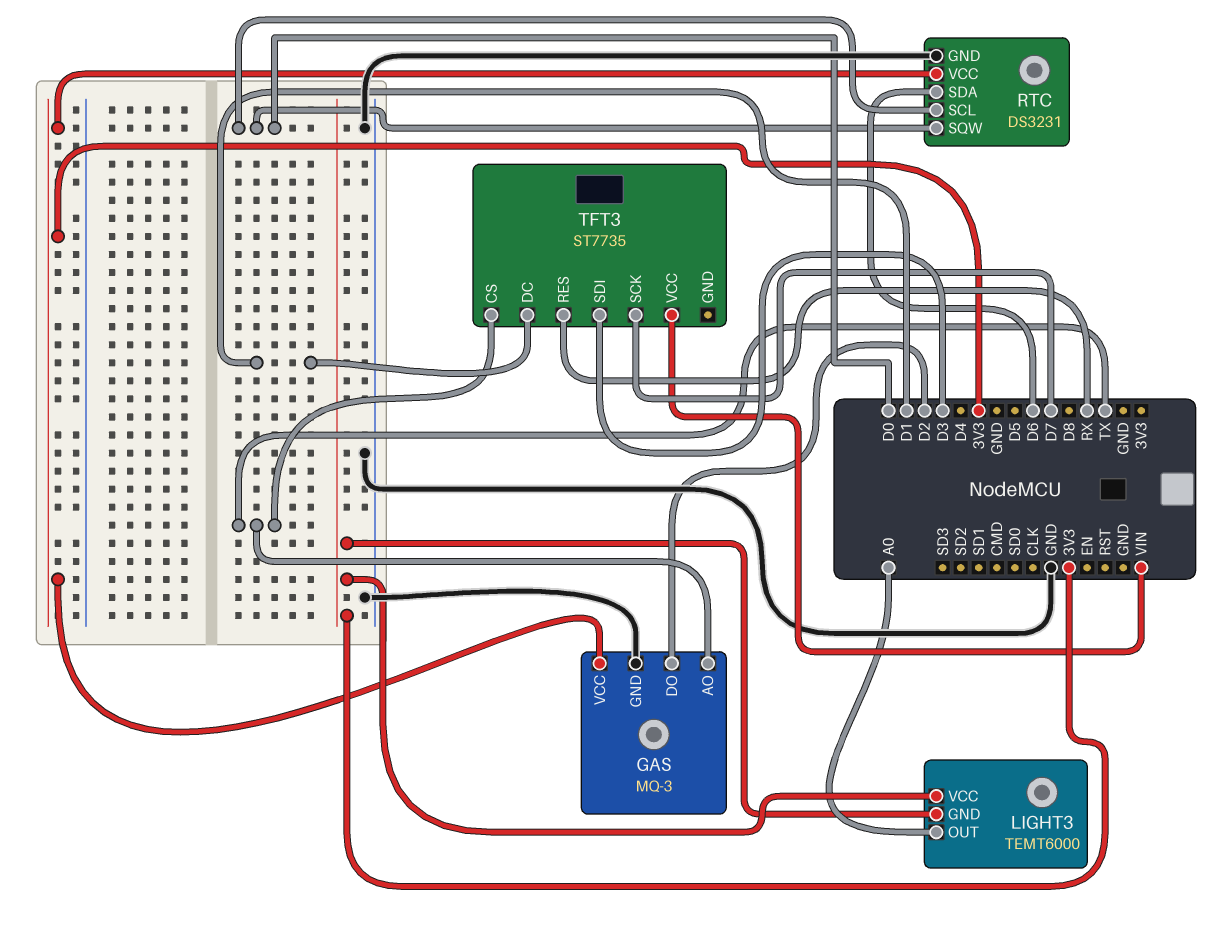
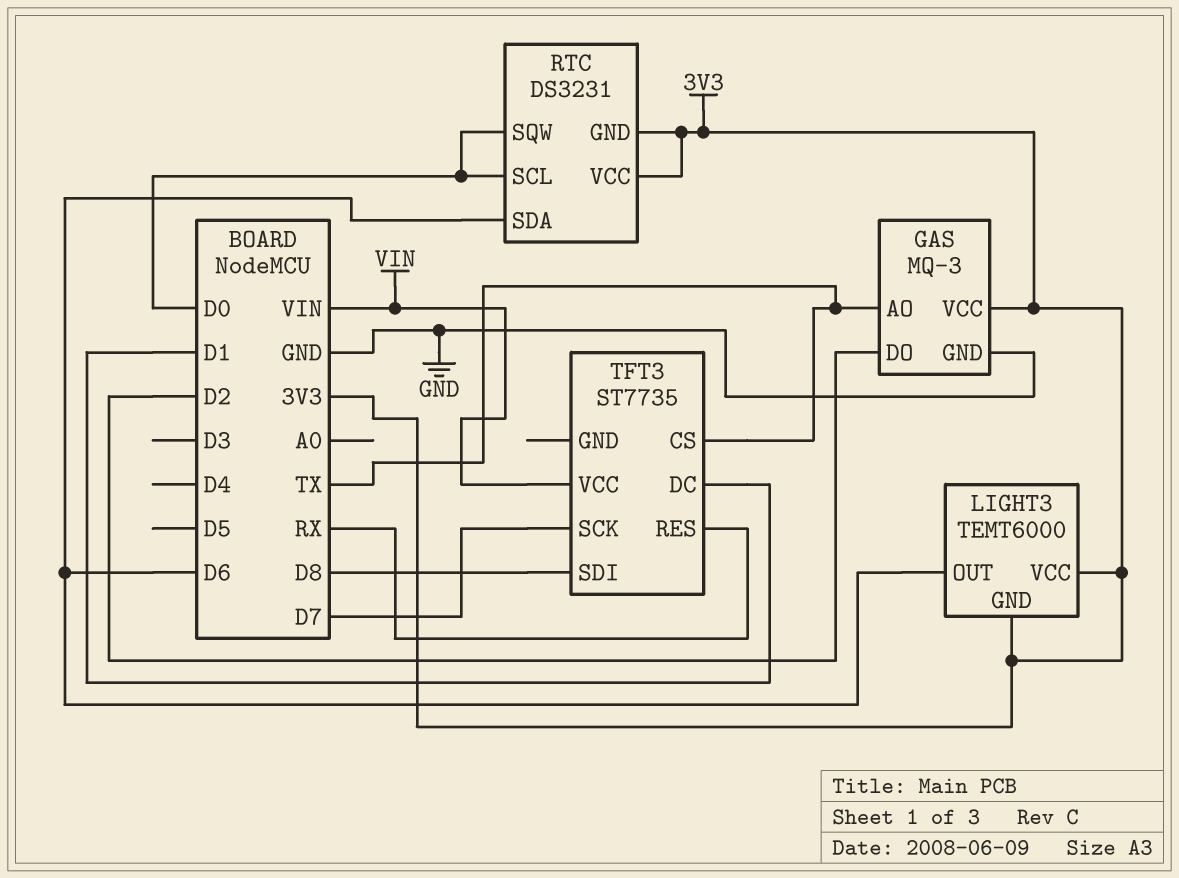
LIGHT3 pin OUT: A0 -> D6
RTC pin GND: GND -> 3V3
TFT3 pin SDI: D3 -> D8

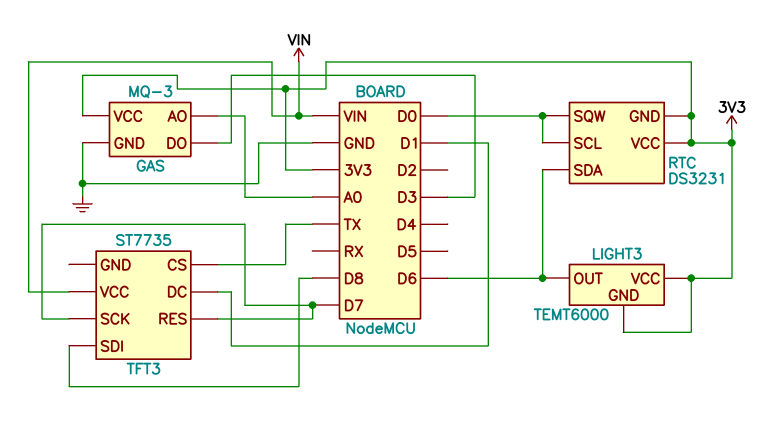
GAS pin AO: TX -> A0
GAS pin DO: D2 -> D3
TFT3 pin RES: RX -> D7

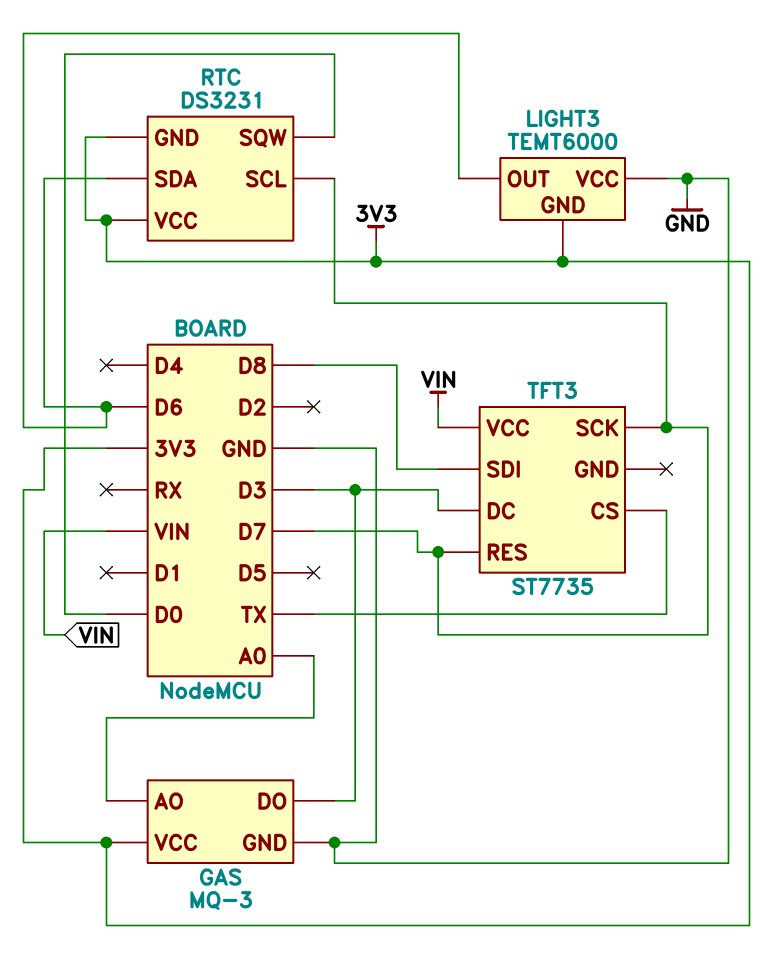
LIGHT3 pin VCC: 3V3 -> GND
RTC pin SCL: D0 -> D7
TFT3 pin DC: D1 -> D3

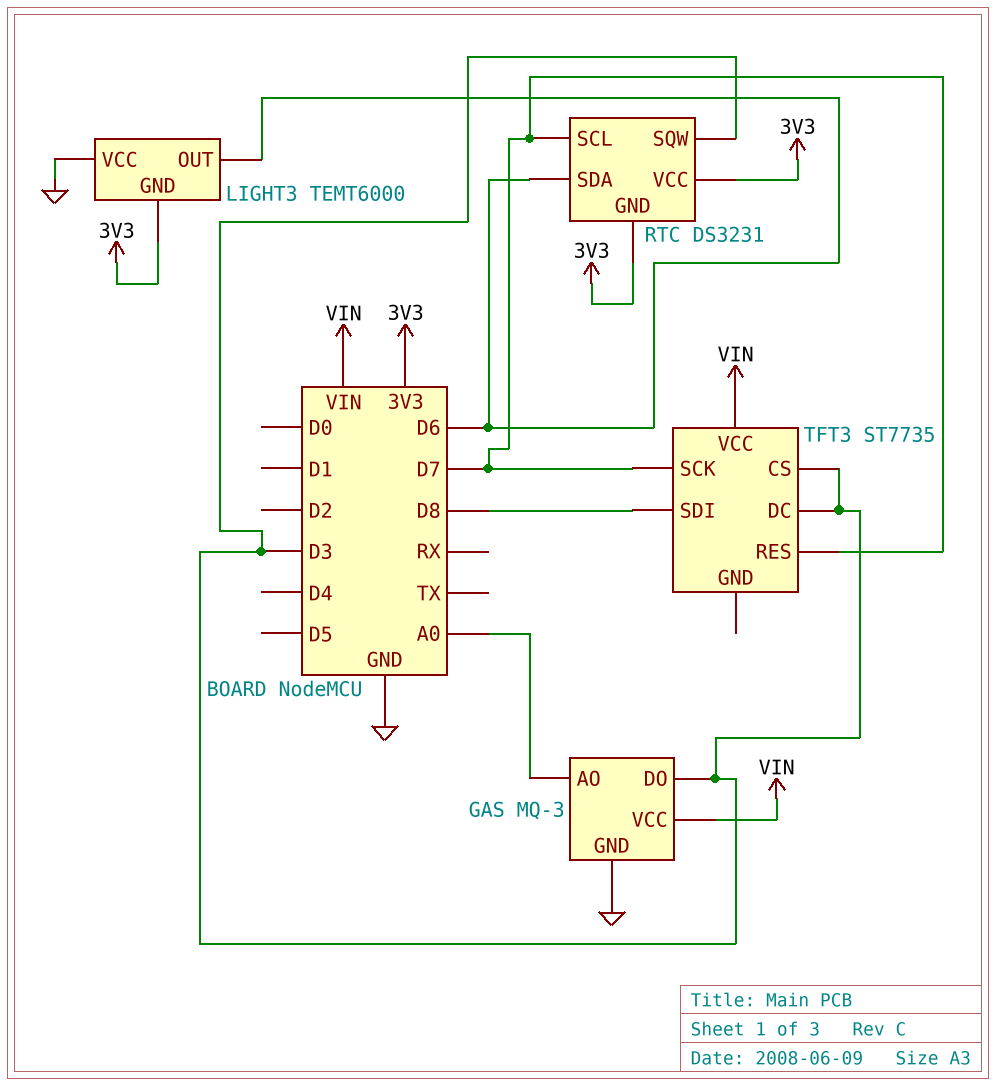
GAS pin VCC: 3V3 -> VIN
RTC pin SQW: D0 -> D3
TFT3 pin CS: TX -> D3

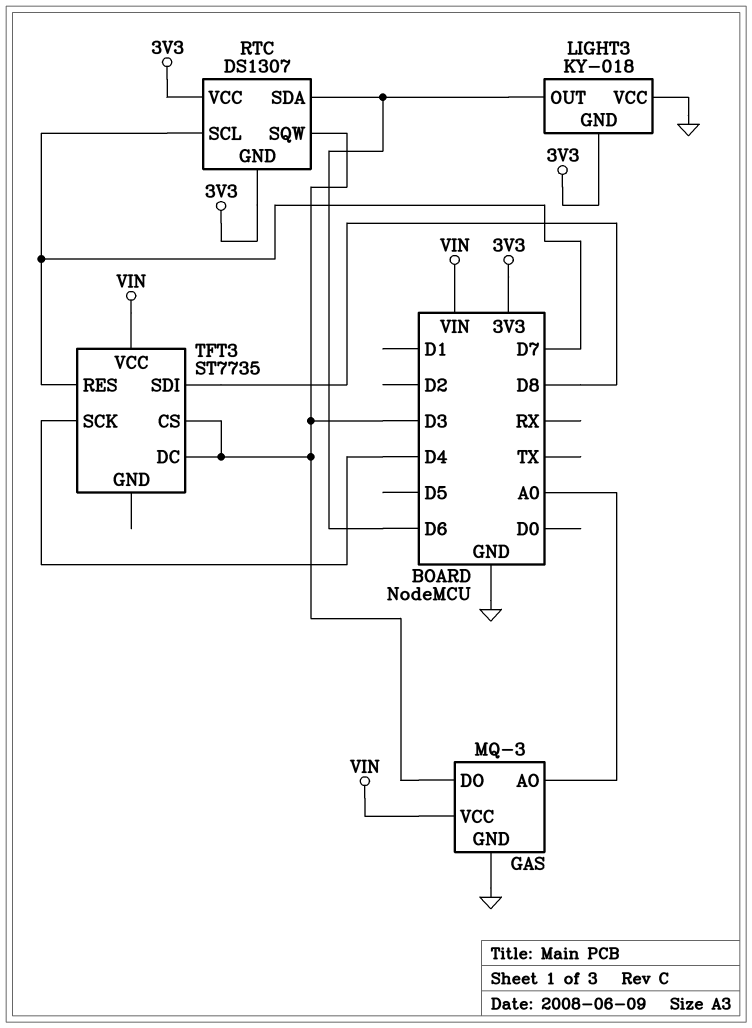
LIGHT3: TEMT6000 -> KY-018
RTC: DS3231 -> DS1307
TFT3 pin SCK: D7 -> D4

